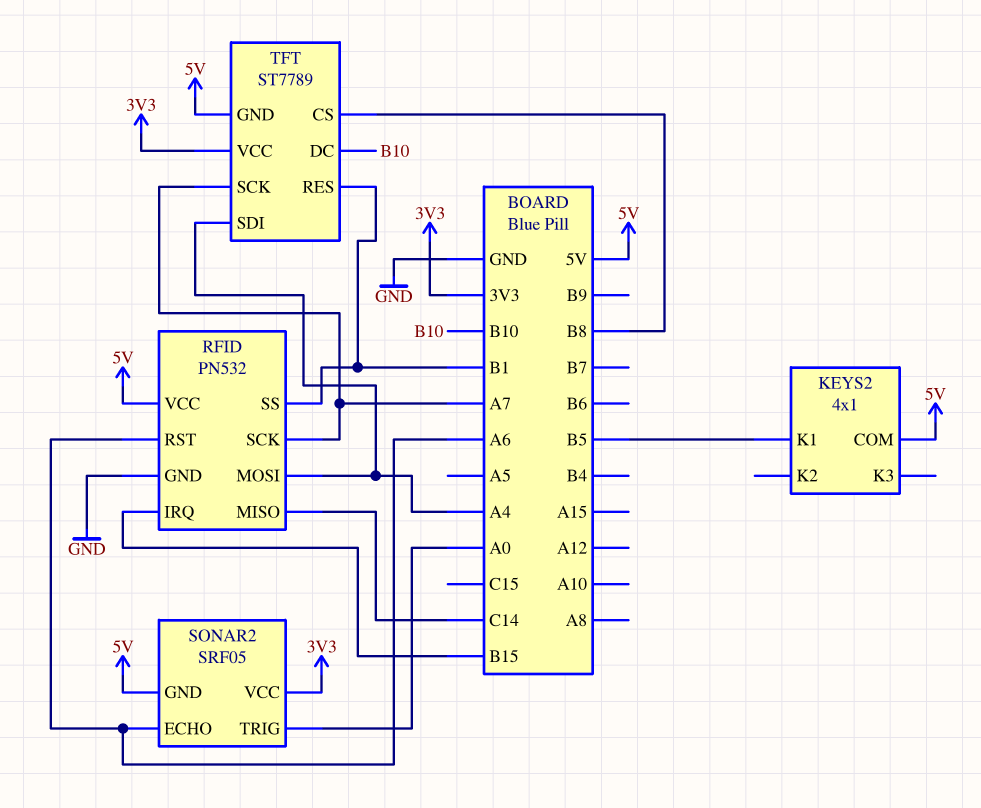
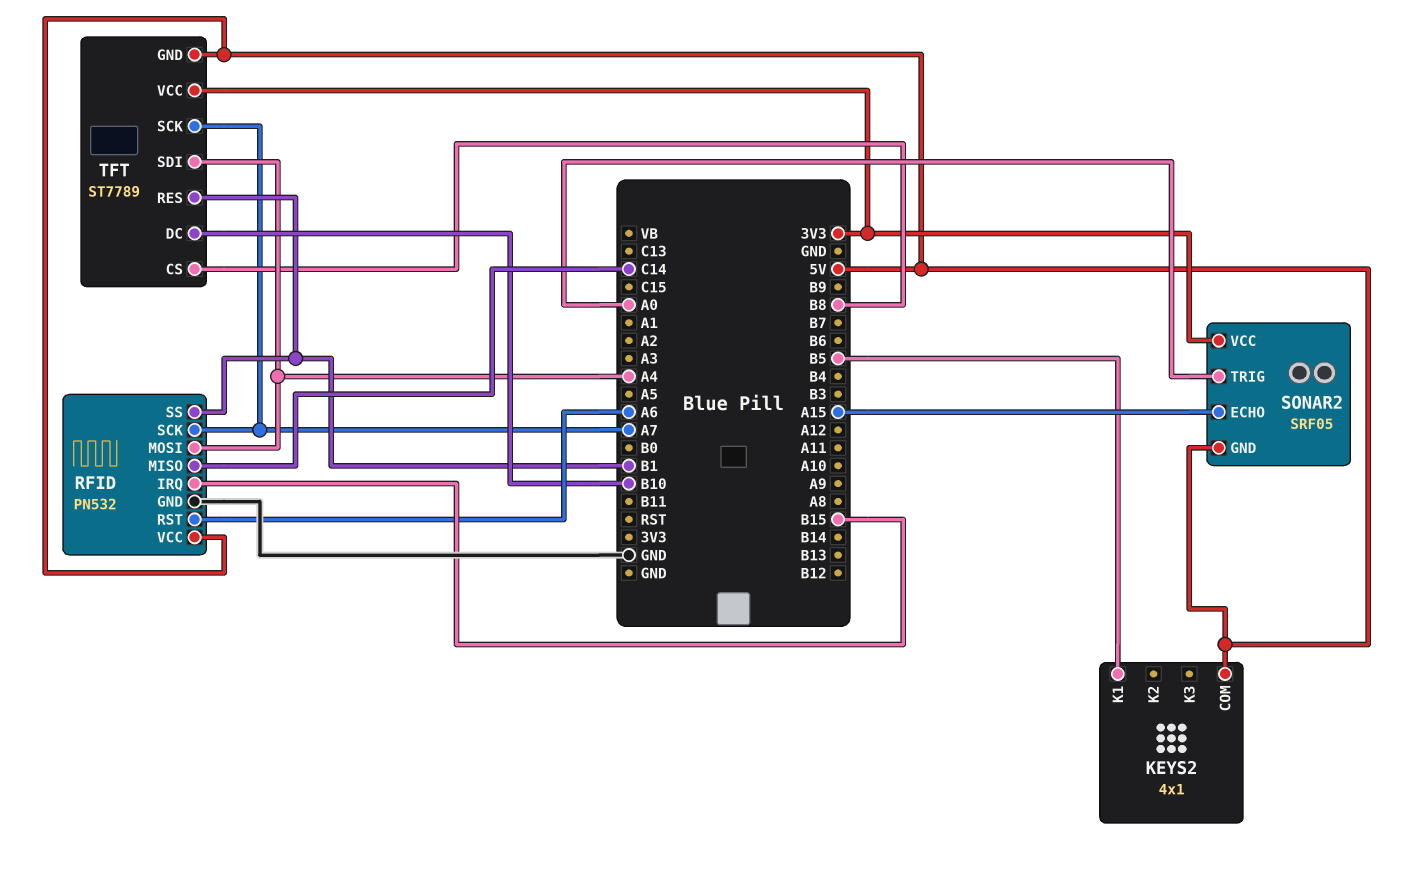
SONAR2 pin ECHO: A6 -> A15

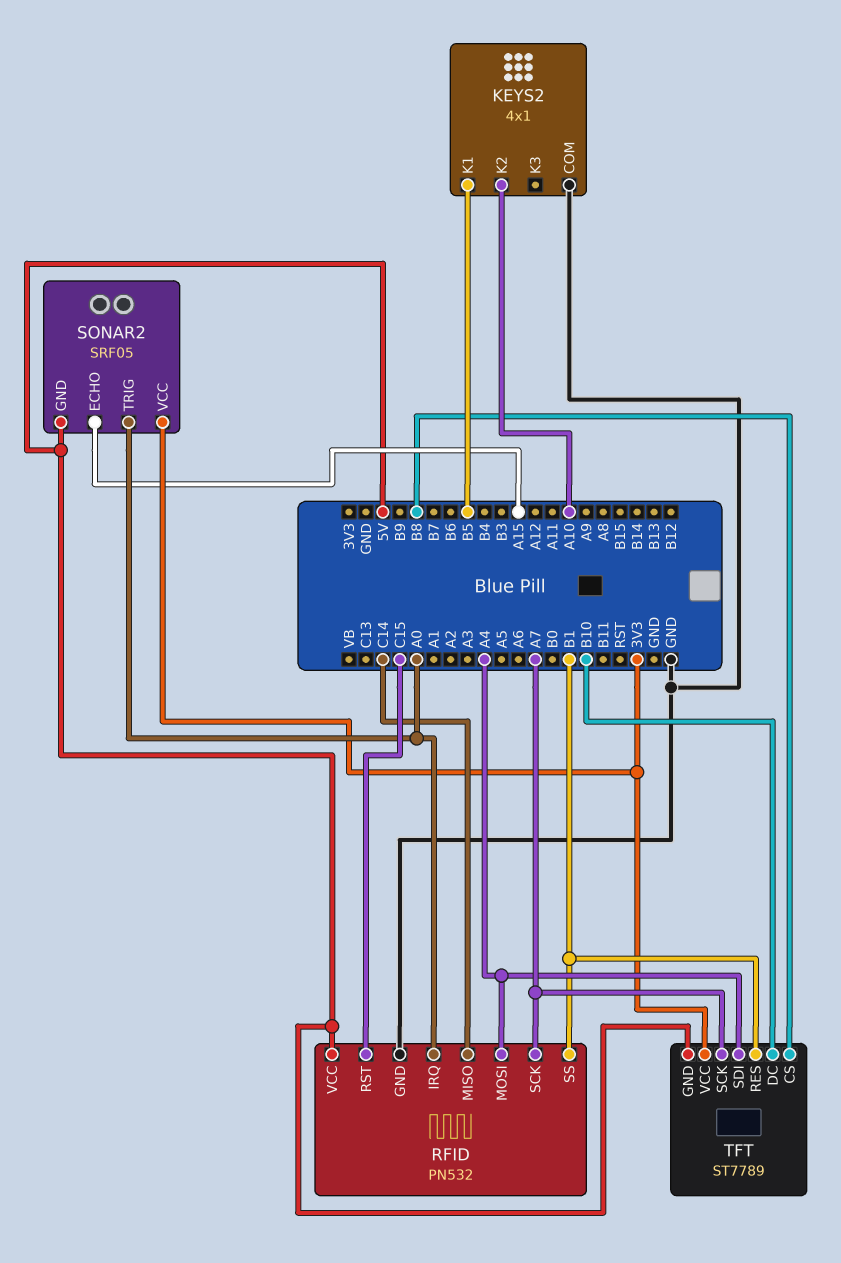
KEYS2 pin COM: 5V -> GND
KEYS2 pin K2: none -> A10
RFID pin IRQ: B15 -> A0
RFID pin RST: A6 -> C15

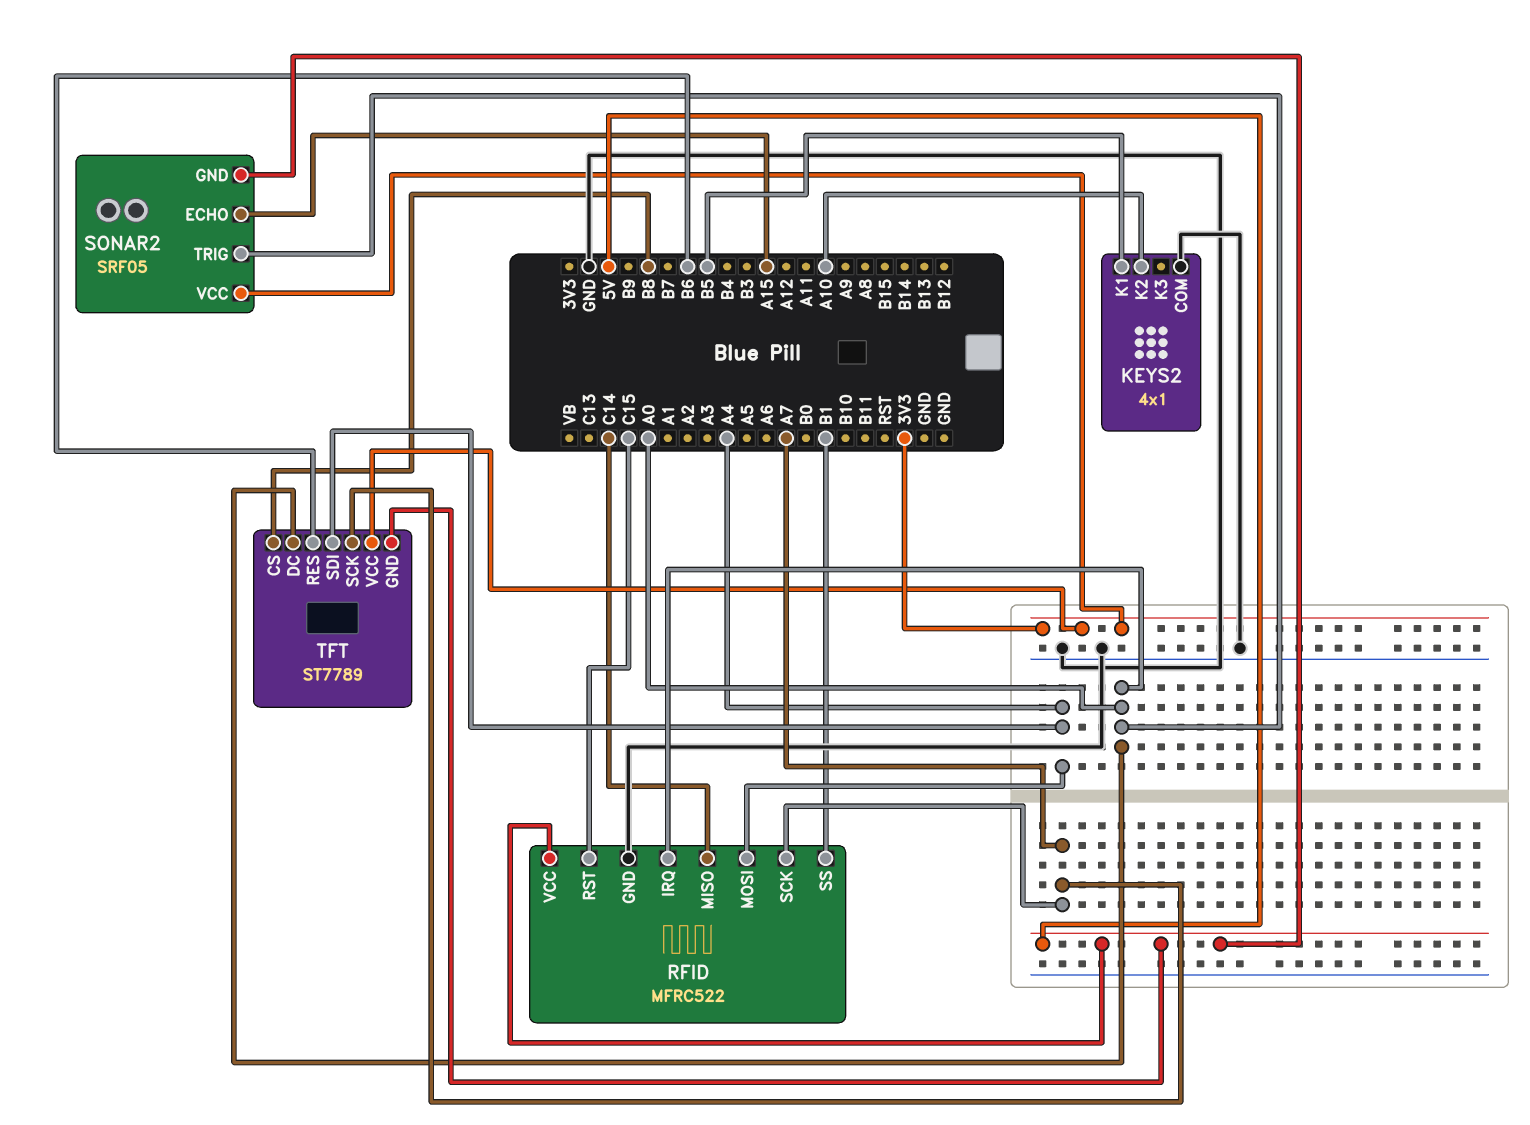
RFID: PN532 -> MFRC522
TFT pin DC: B10 -> A0
TFT pin RES: B1 -> B6

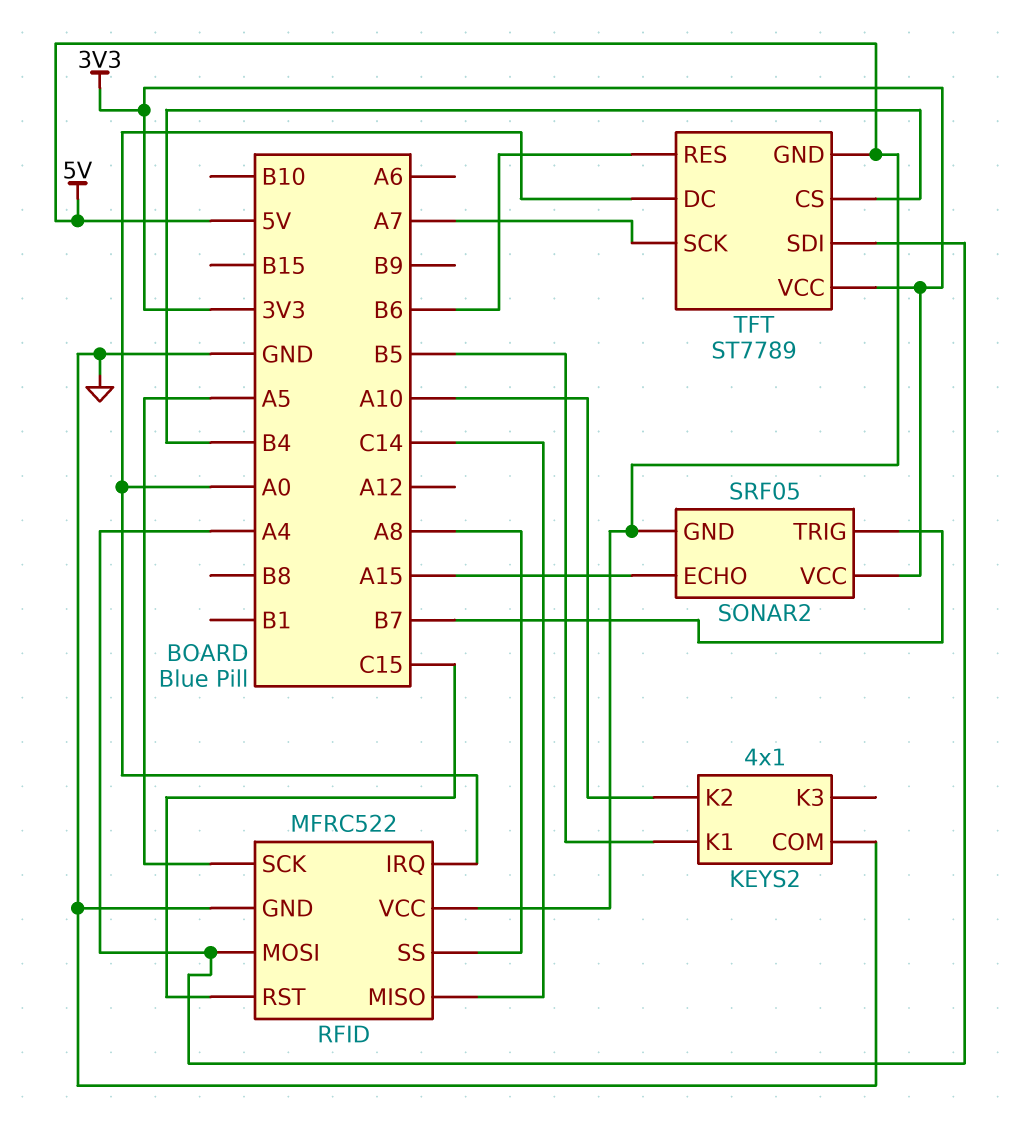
RFID pin SCK: A7 -> A5
RFID pin SS: B1 -> A8
SONAR2 pin TRIG: A0 -> B7
TFT pin CS: B8 -> B4

